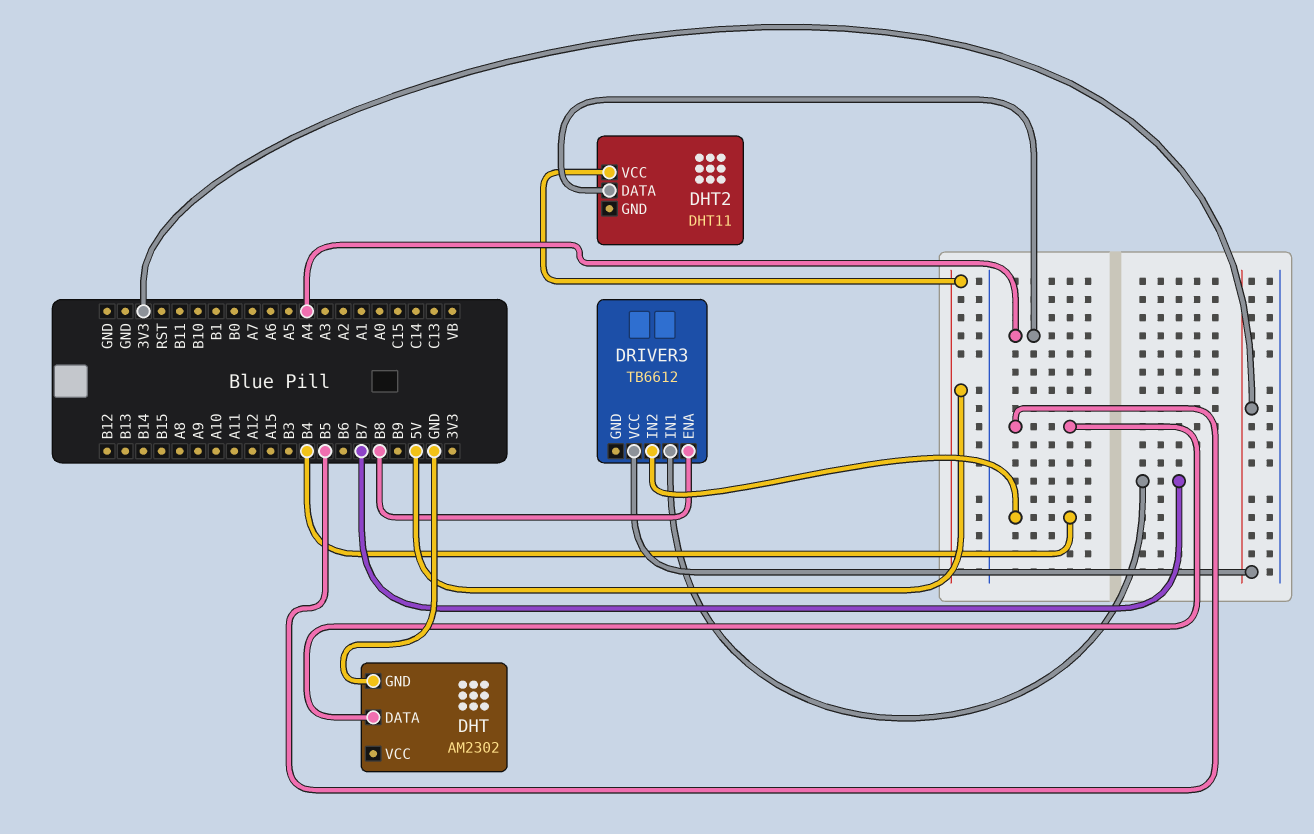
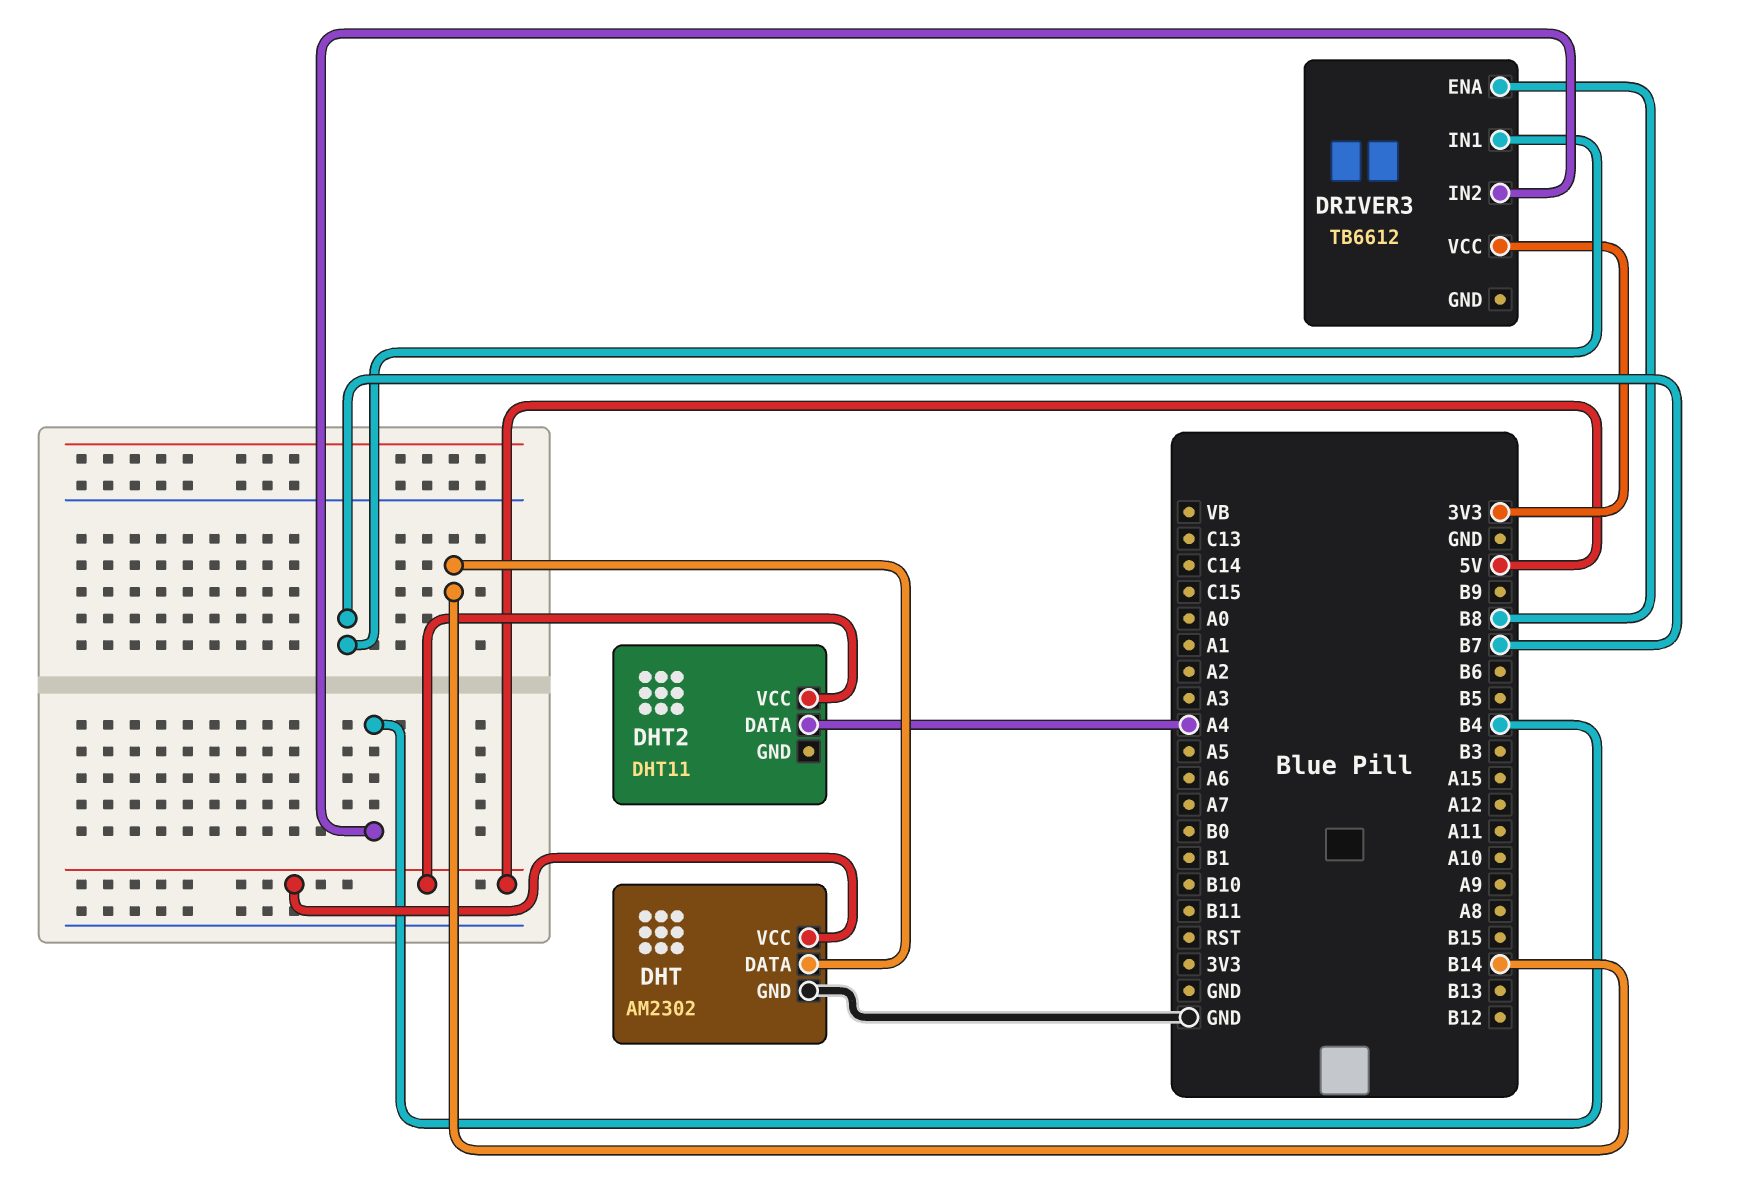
DHT pin DATA: B5 -> B14
DHT pin VCC: none -> 5V

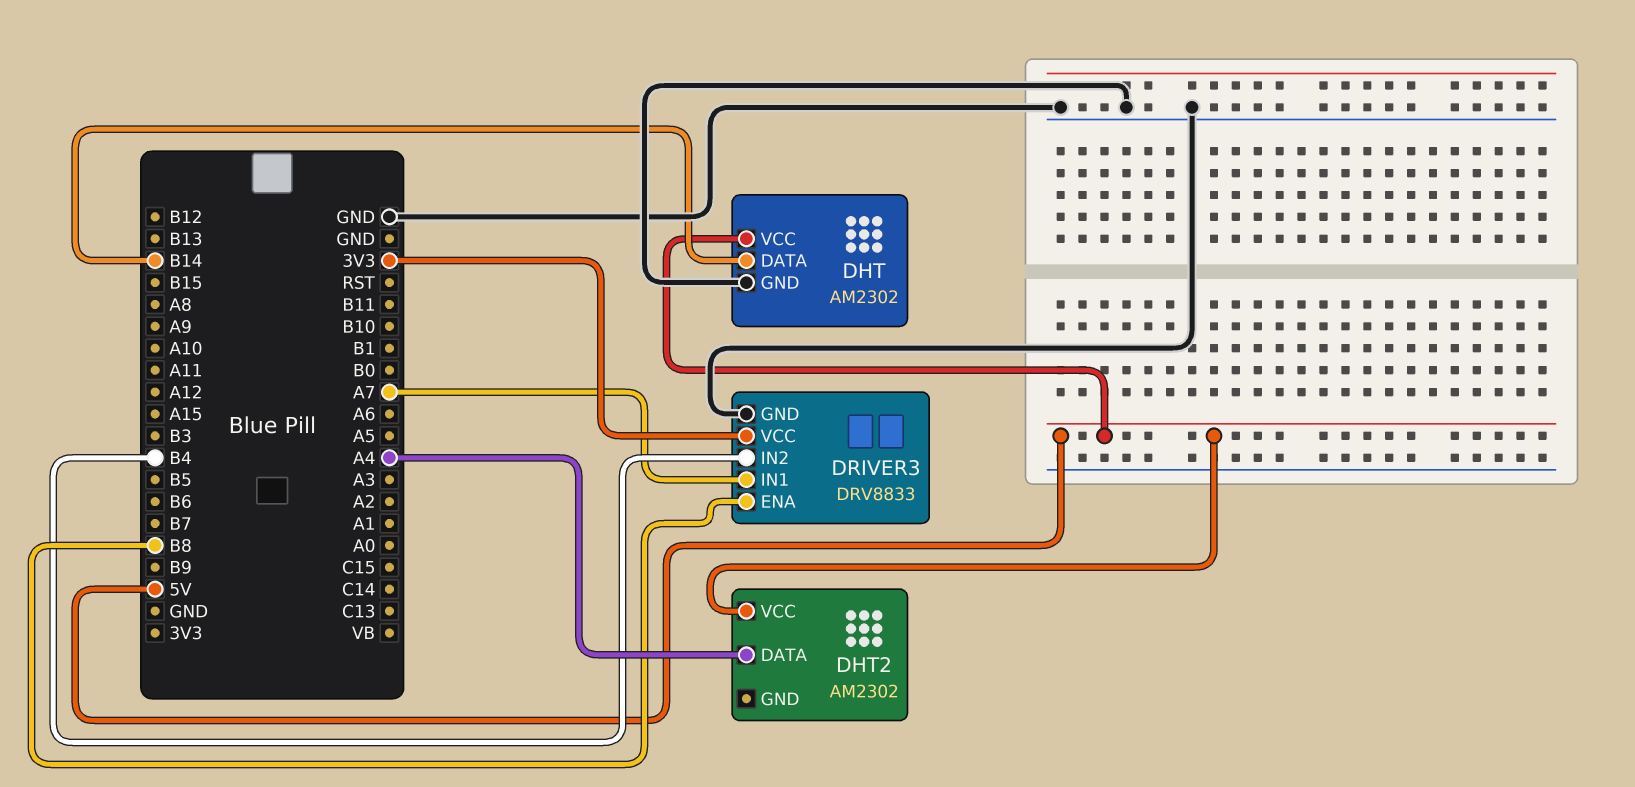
DHT2: DHT11 -> AM2302
DRIVER3: TB6612 -> DRV8833
DRIVER3 pin GND: none -> GND
DRIVER3 pin IN1: B7 -> A7

